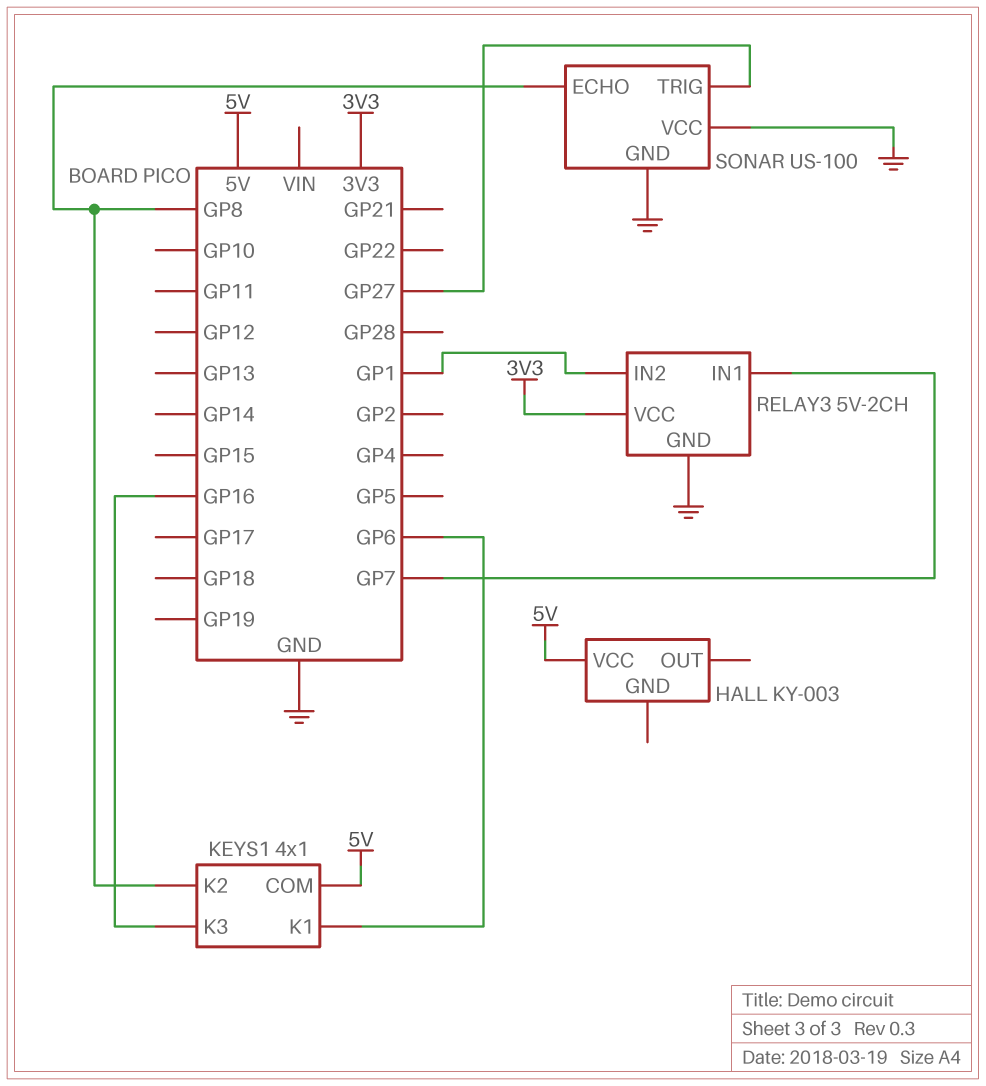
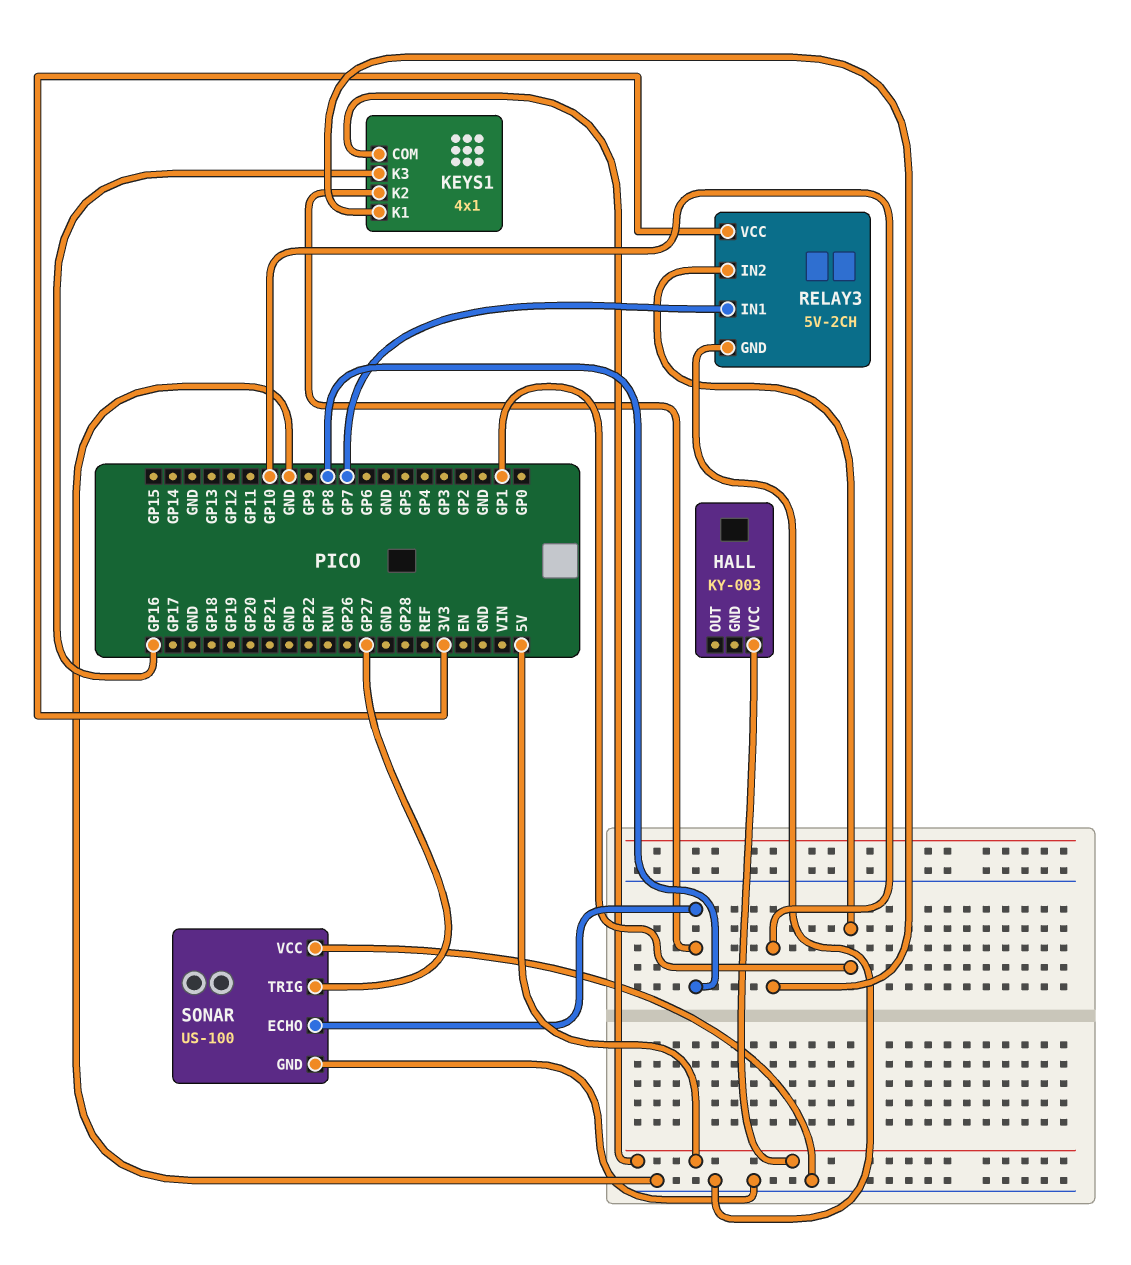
KEYS1 pin K1: GP6 -> GP10

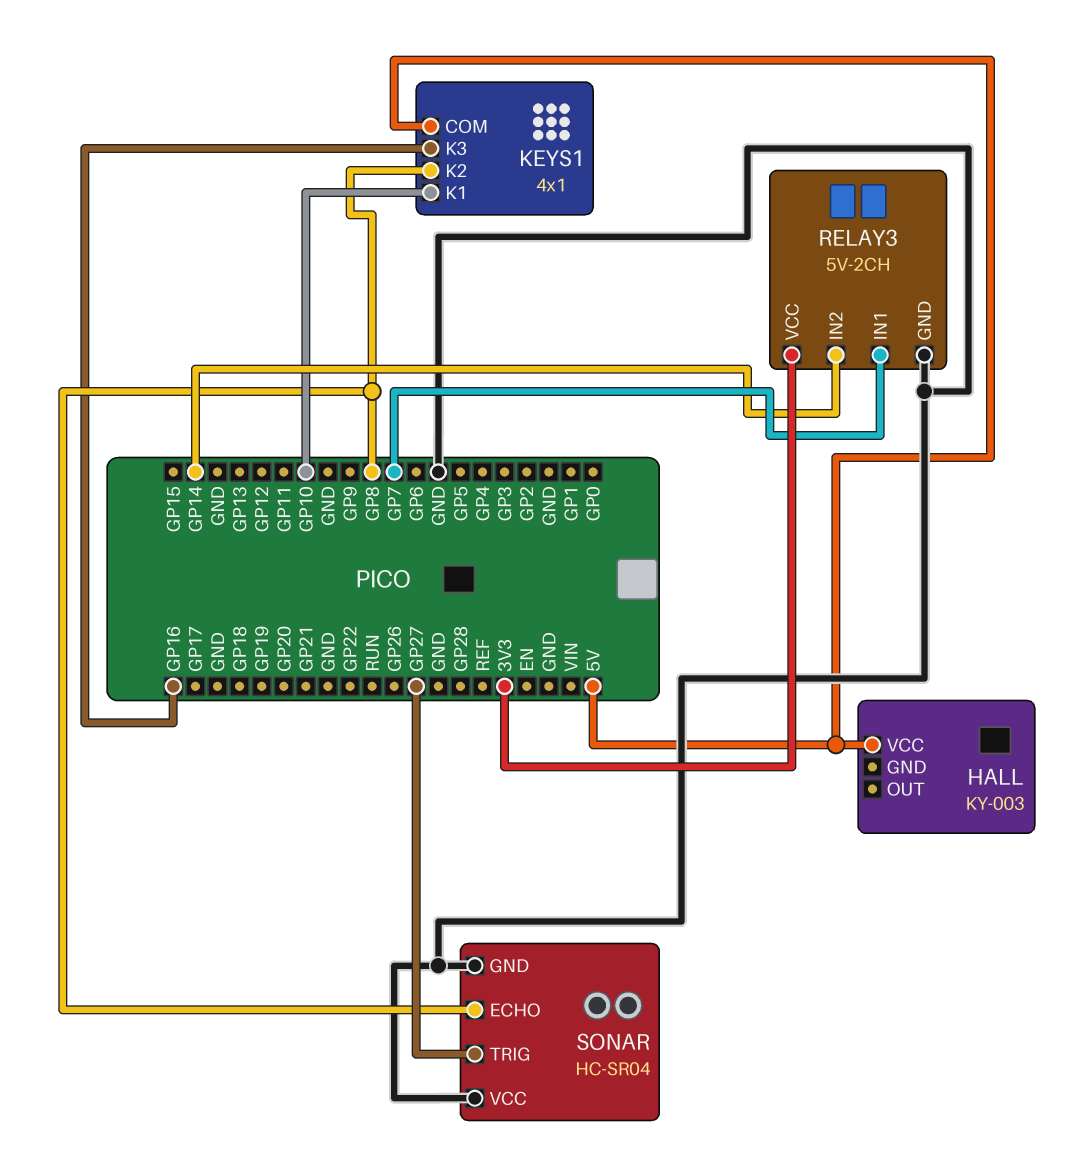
RELAY3 pin IN2: GP1 -> GP14
SONAR: US-100 -> HC-SR04

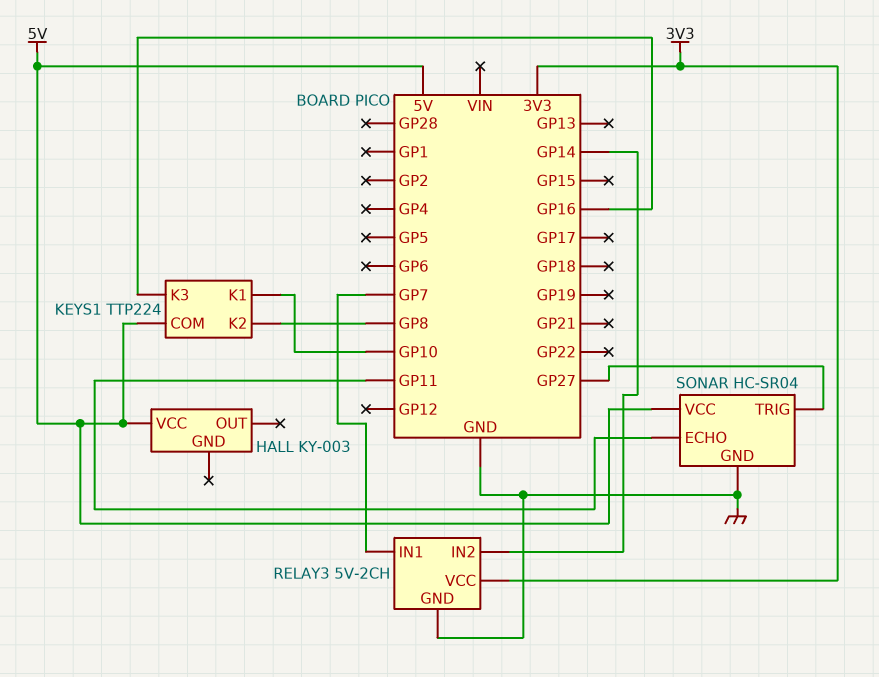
KEYS1: 4x1 -> TTP224
SONAR pin ECHO: GP8 -> GP11
SONAR pin VCC: GND -> 5V

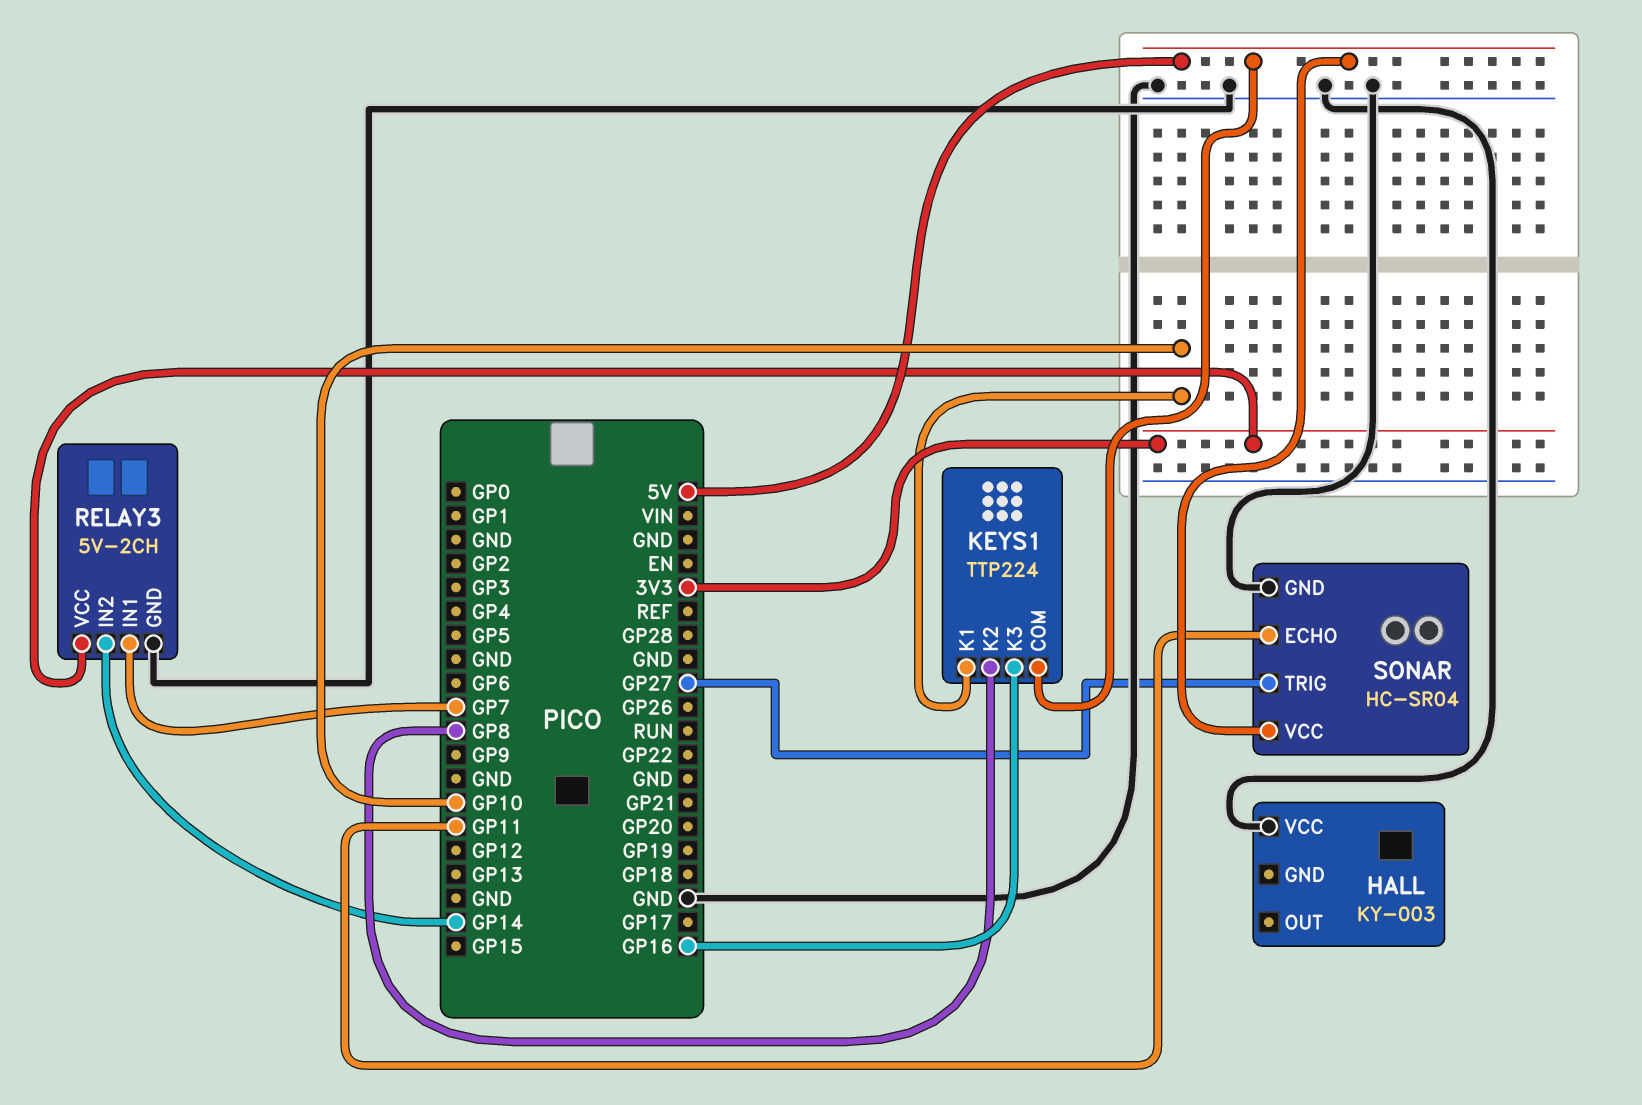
HALL pin VCC: 5V -> GND

